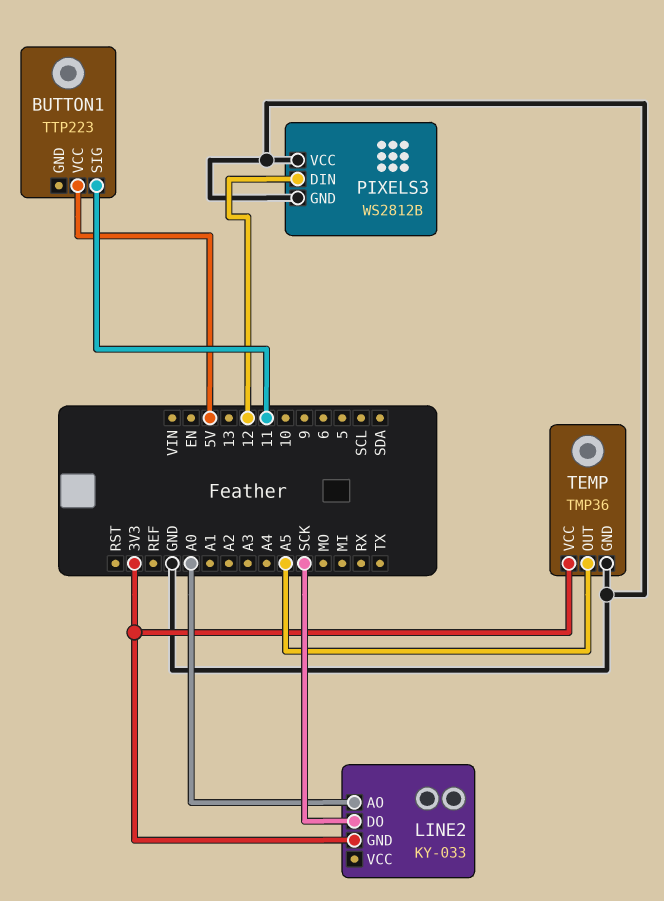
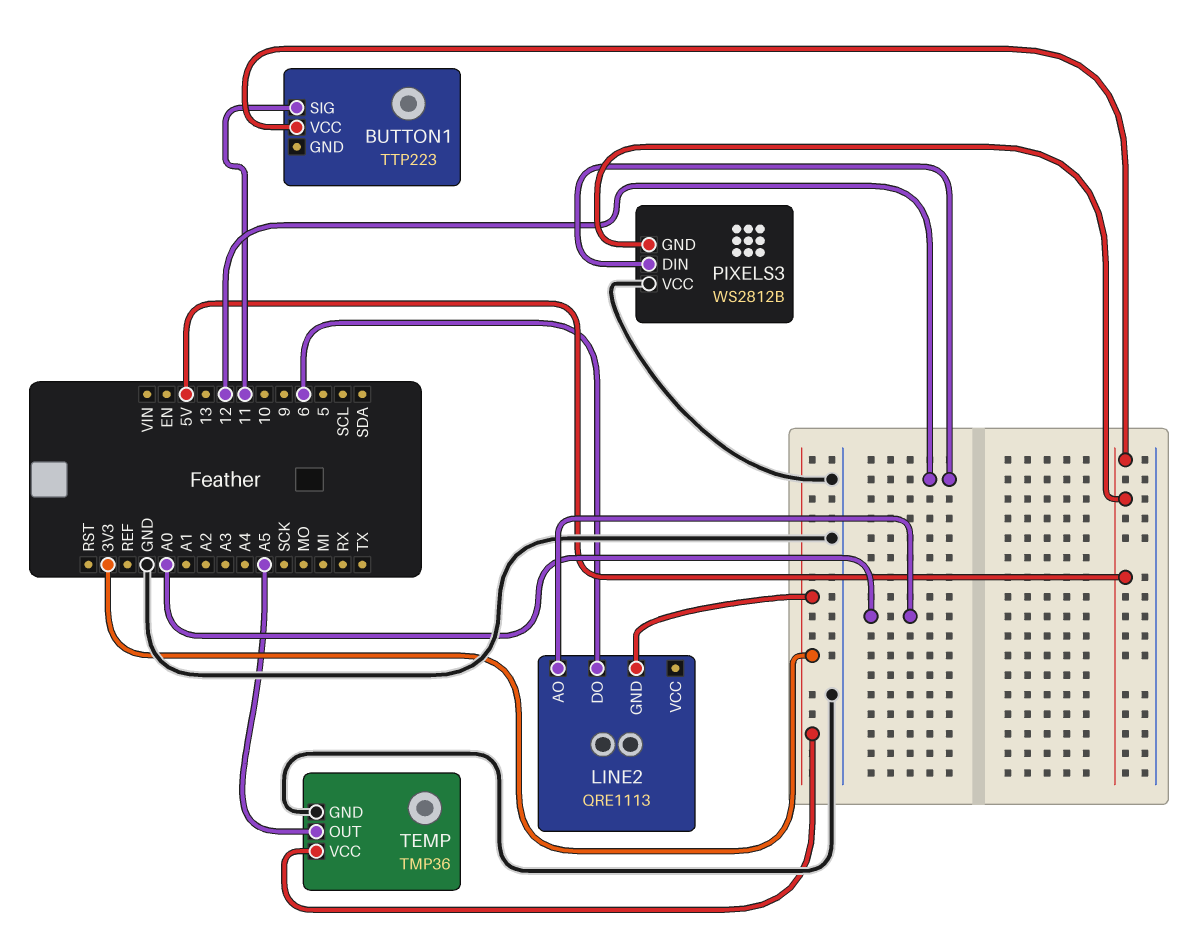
LINE2: KY-033 -> QRE1113
LINE2 pin DO: SCK -> 6
PIXELS3 pin GND: GND -> 5V

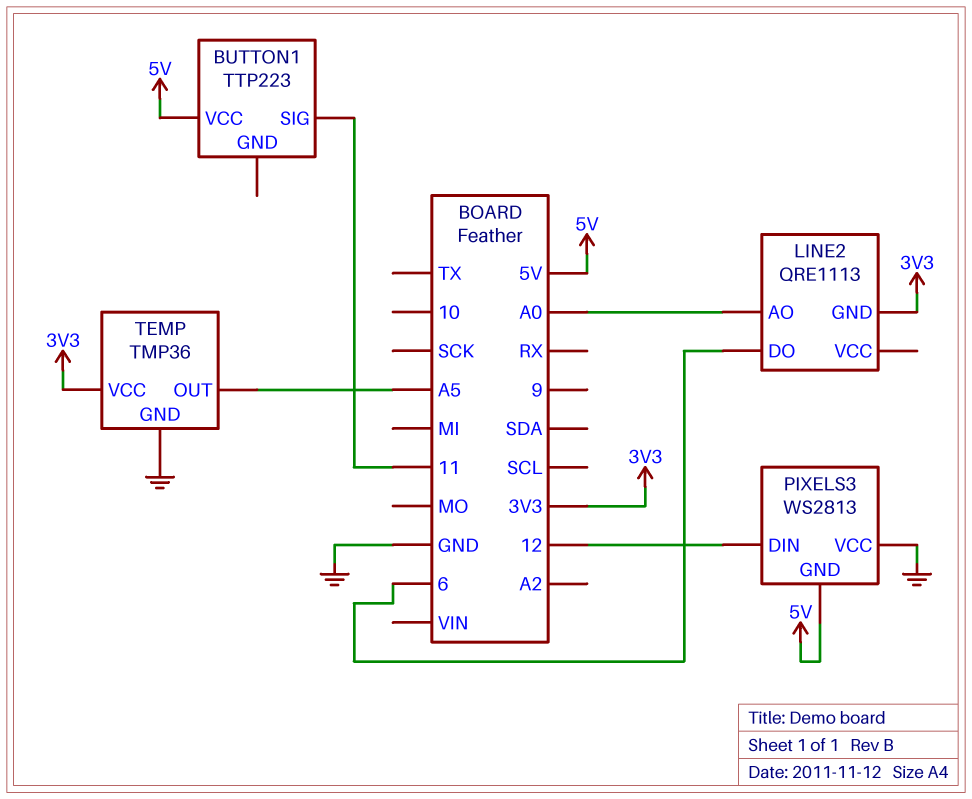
PIXELS3: WS2812B -> WS2813

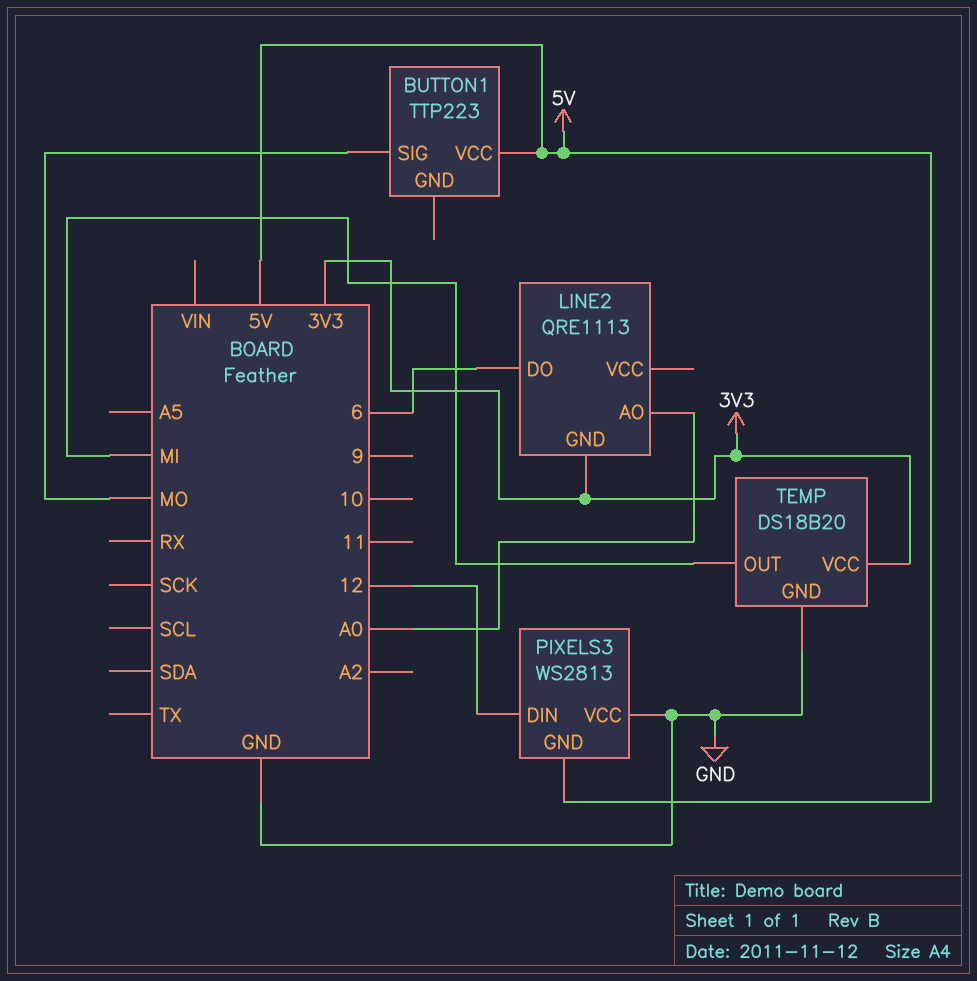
BUTTON1 pin SIG: 11 -> MO
TEMP: TMP36 -> DS18B20
TEMP pin OUT: A5 -> MI

